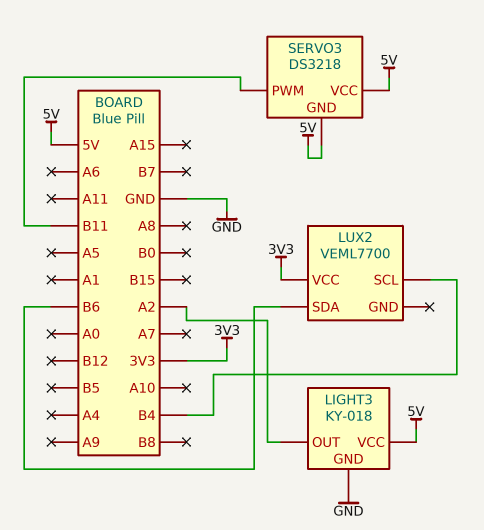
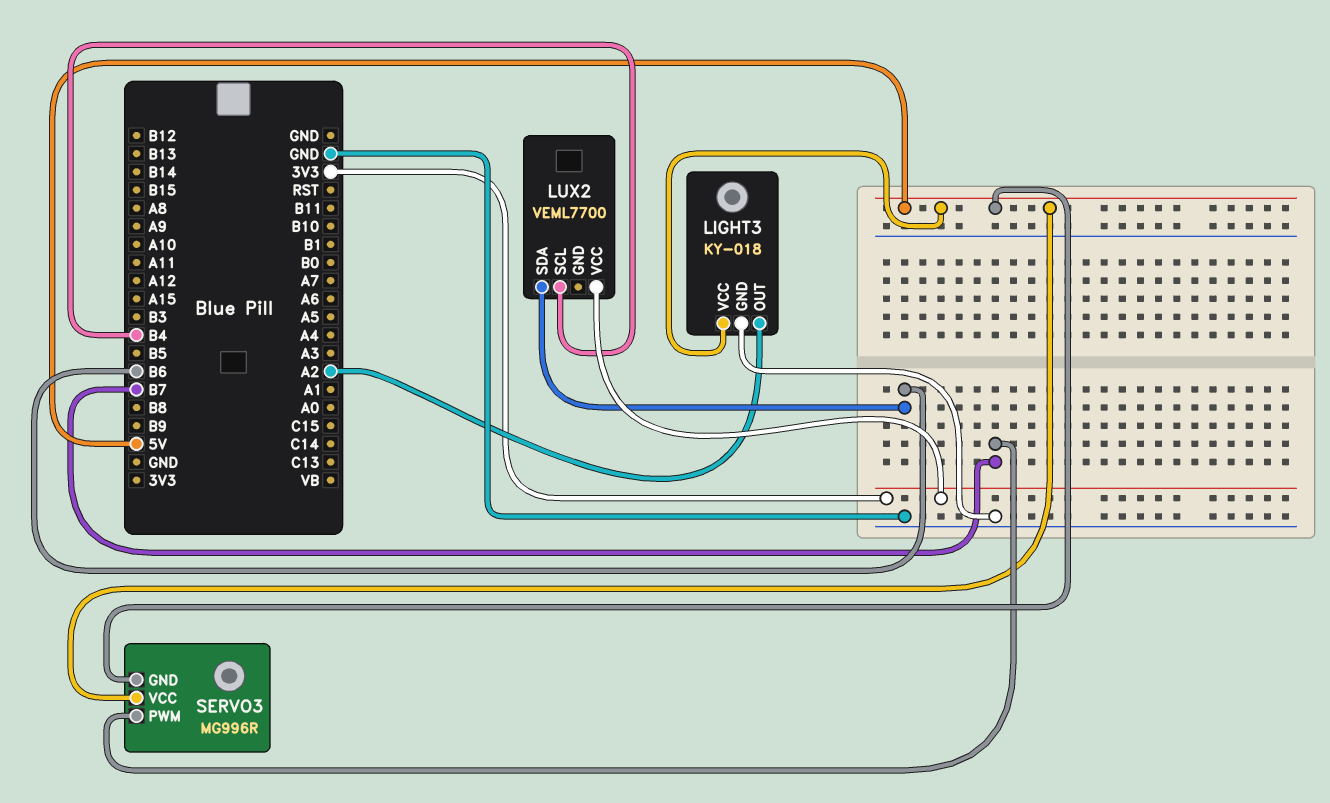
SERVO3: DS3218 -> MG996R
SERVO3 pin PWM: B11 -> B7

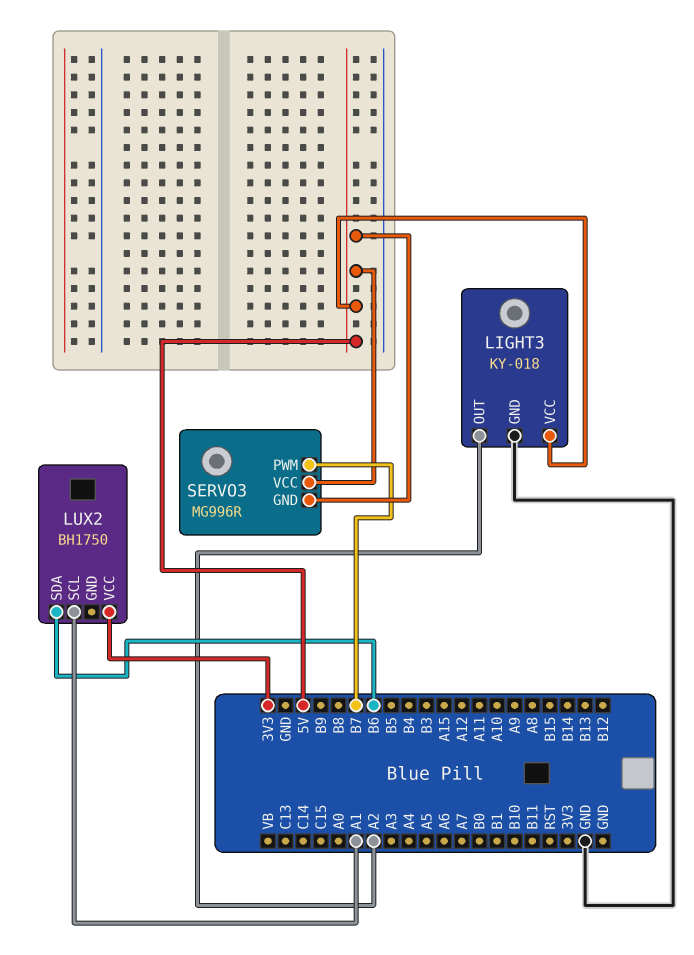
LUX2: VEML7700 -> BH1750
LUX2 pin SCL: B4 -> A1

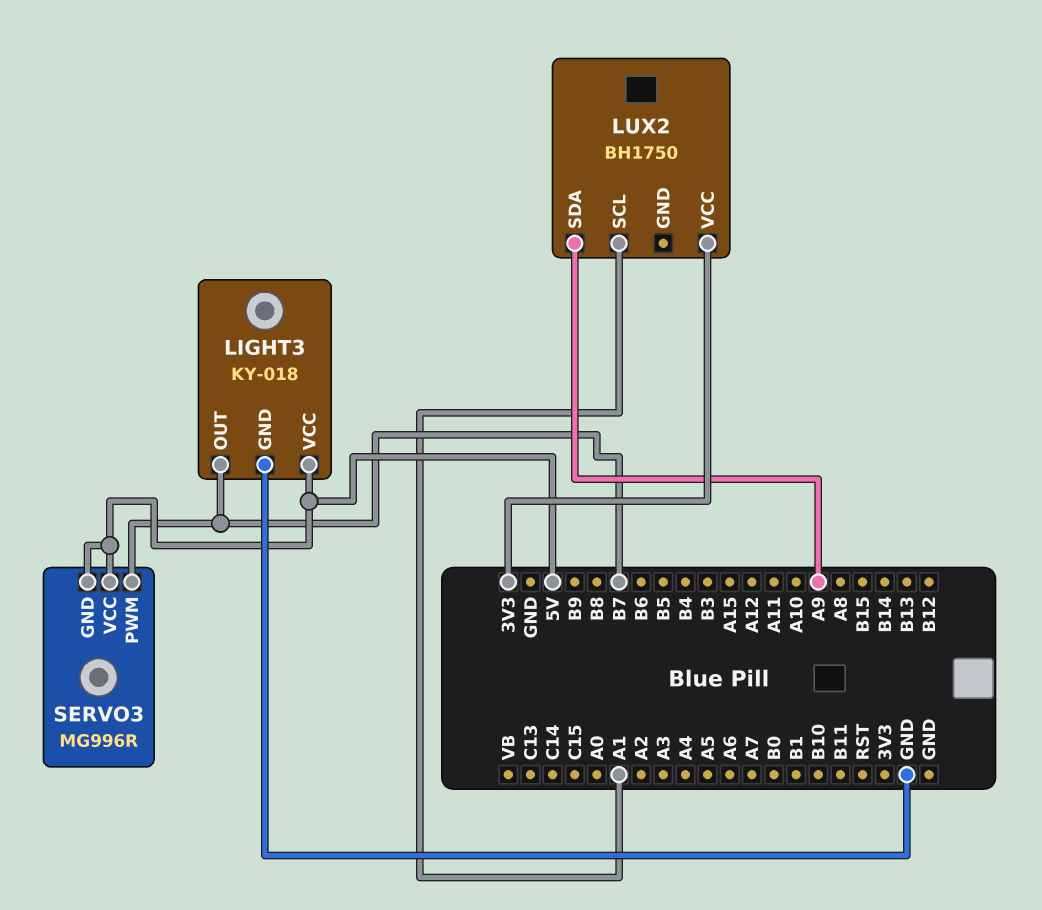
LIGHT3 pin OUT: A2 -> B7
LUX2 pin SDA: B6 -> A9

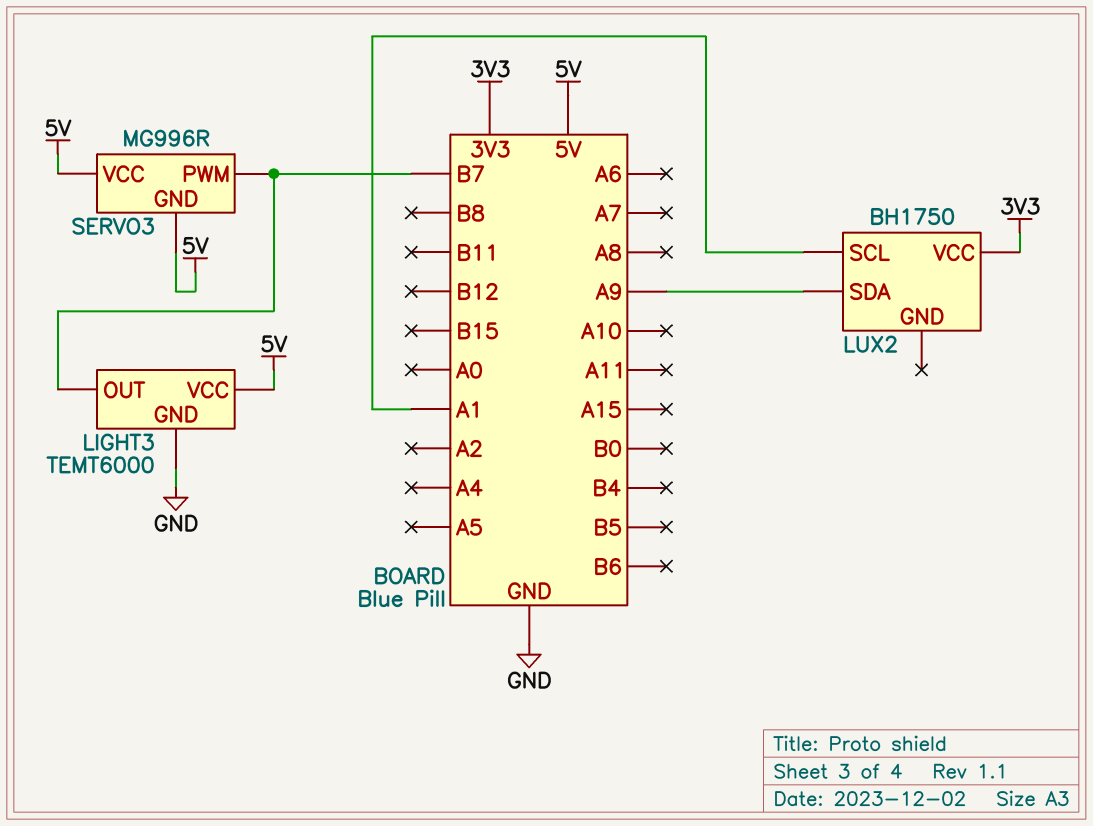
LIGHT3: KY-018 -> TEMT6000

